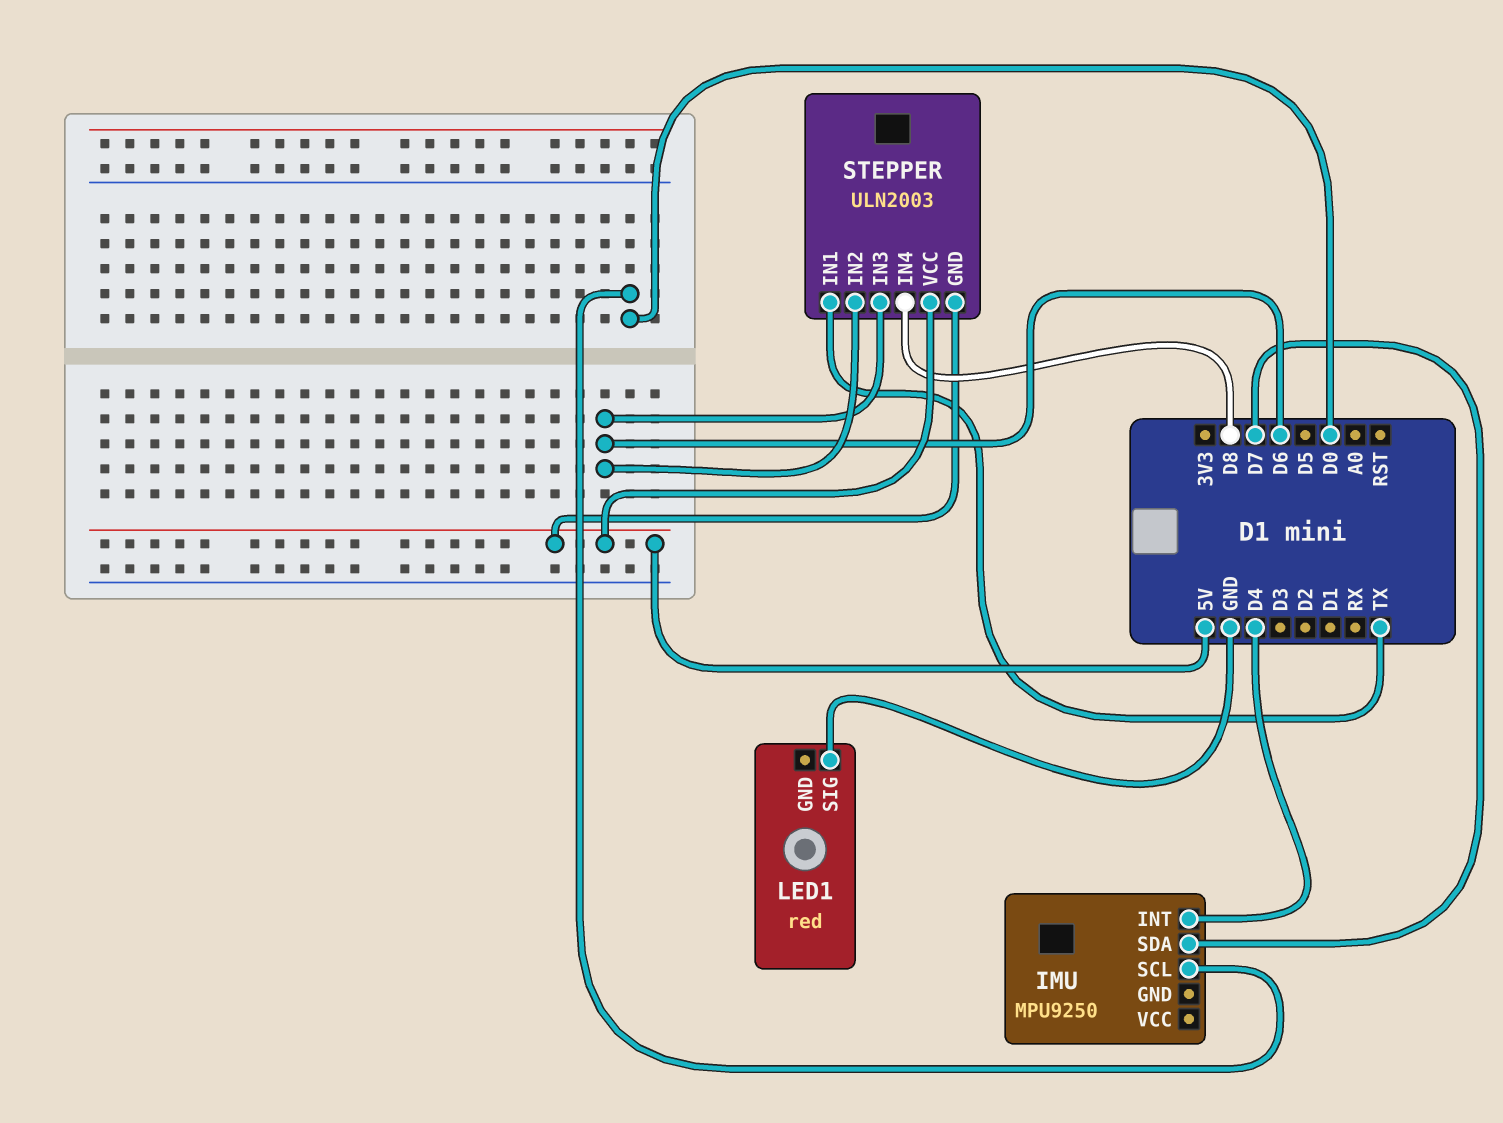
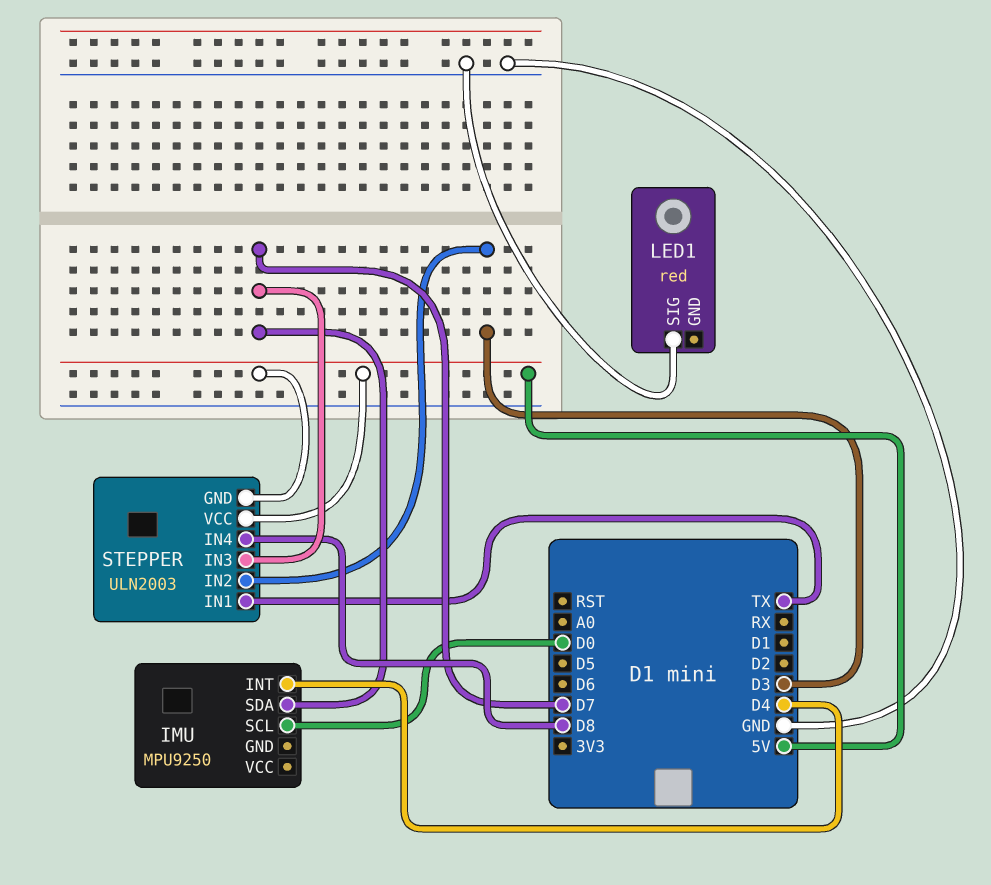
STEPPER pin IN2: D6 -> D3
STEPPER pin IN3: D6 -> D7

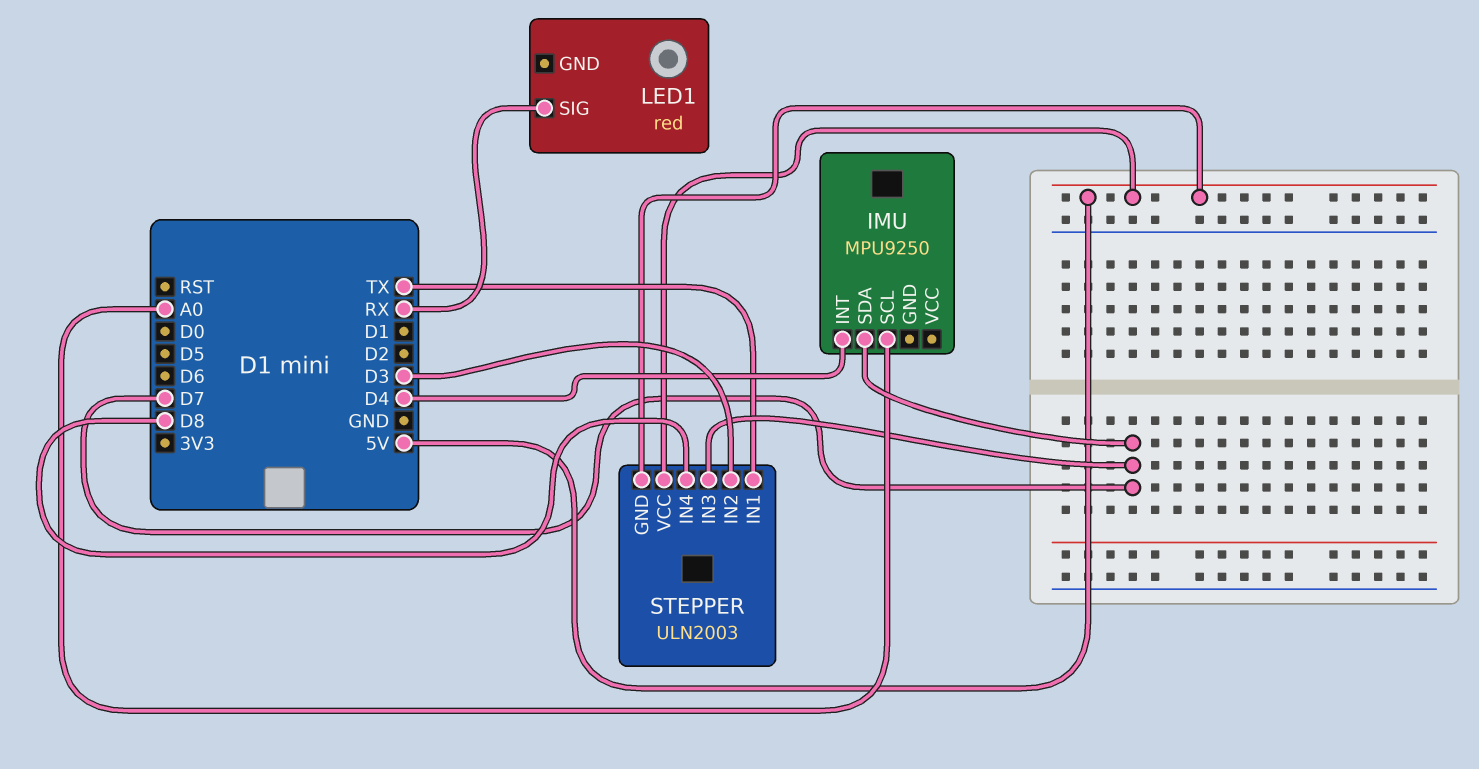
IMU pin SCL: D0 -> A0
LED1 pin SIG: GND -> RX

